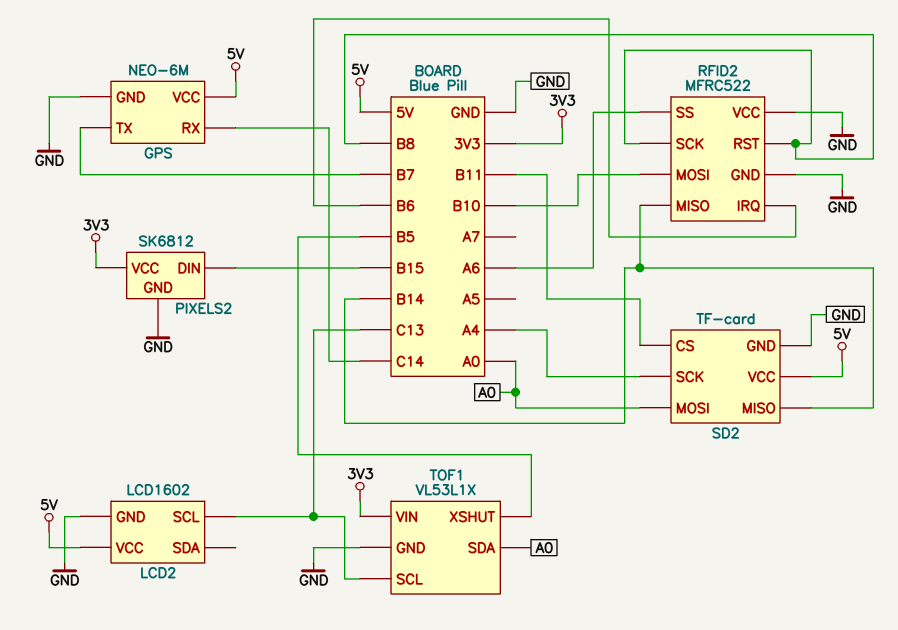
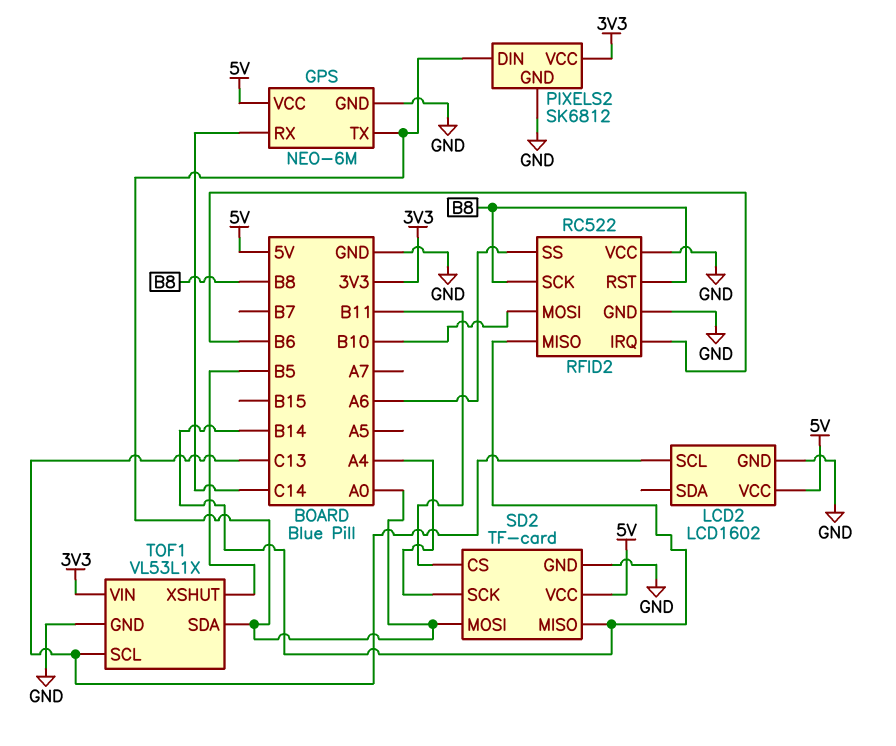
GPS pin TX: B7 -> A0
PIXELS2 pin DIN: B15 -> A0
RFID2: MFRC522 -> RC522

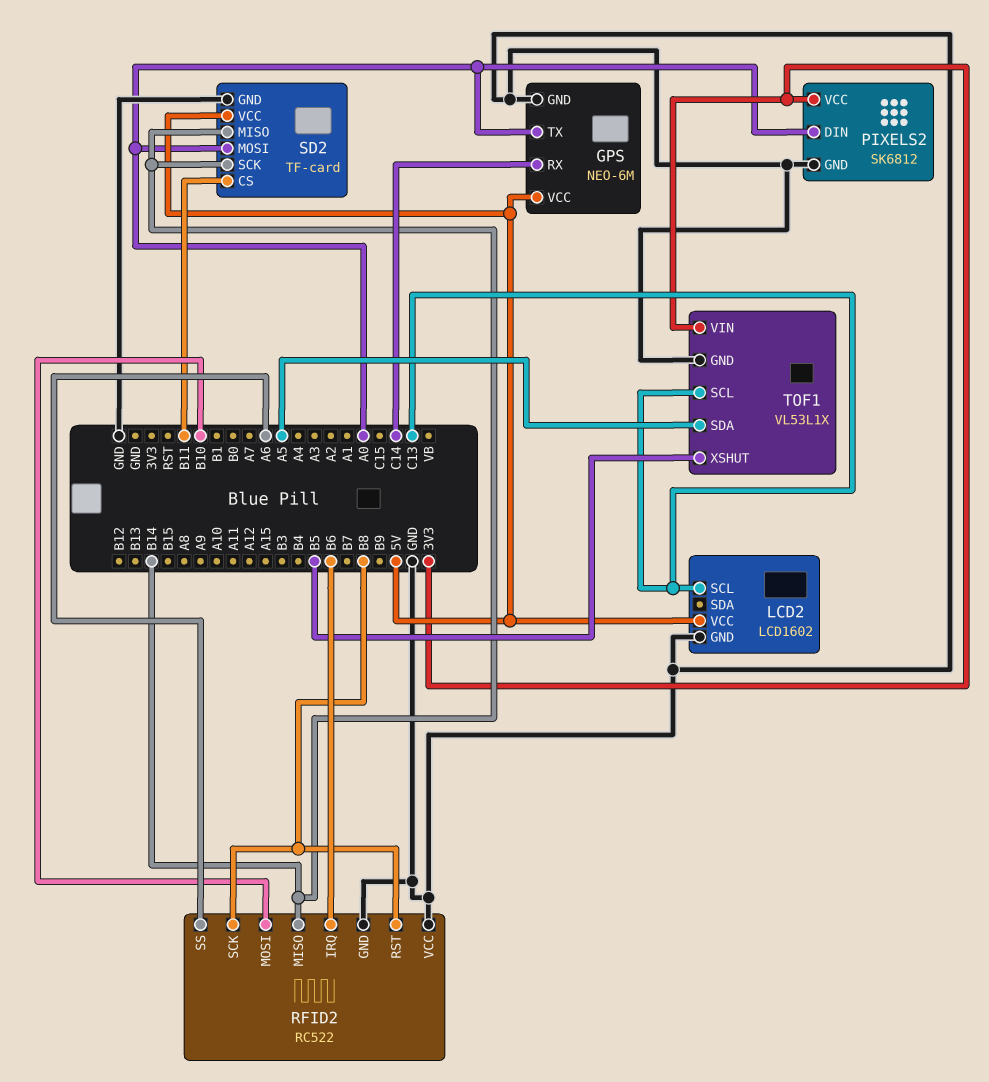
SD2 pin SCK: A4 -> B14
TOF1 pin SDA: A0 -> A5

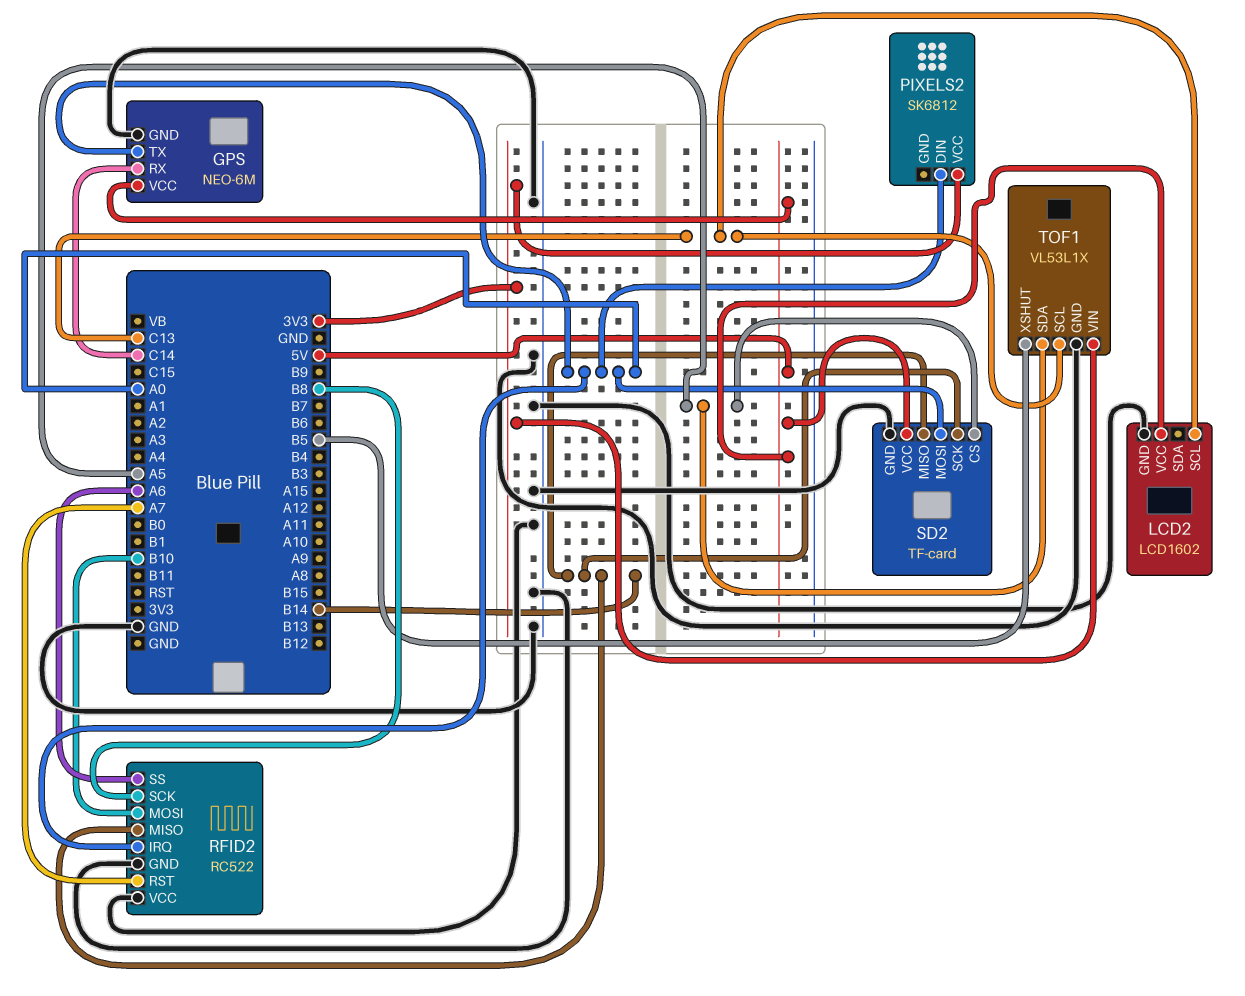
PIXELS2 pin GND: GND -> none
RFID2 pin IRQ: B6 -> A0
RFID2 pin RST: B8 -> A7
SD2 pin CS: B11 -> A5

